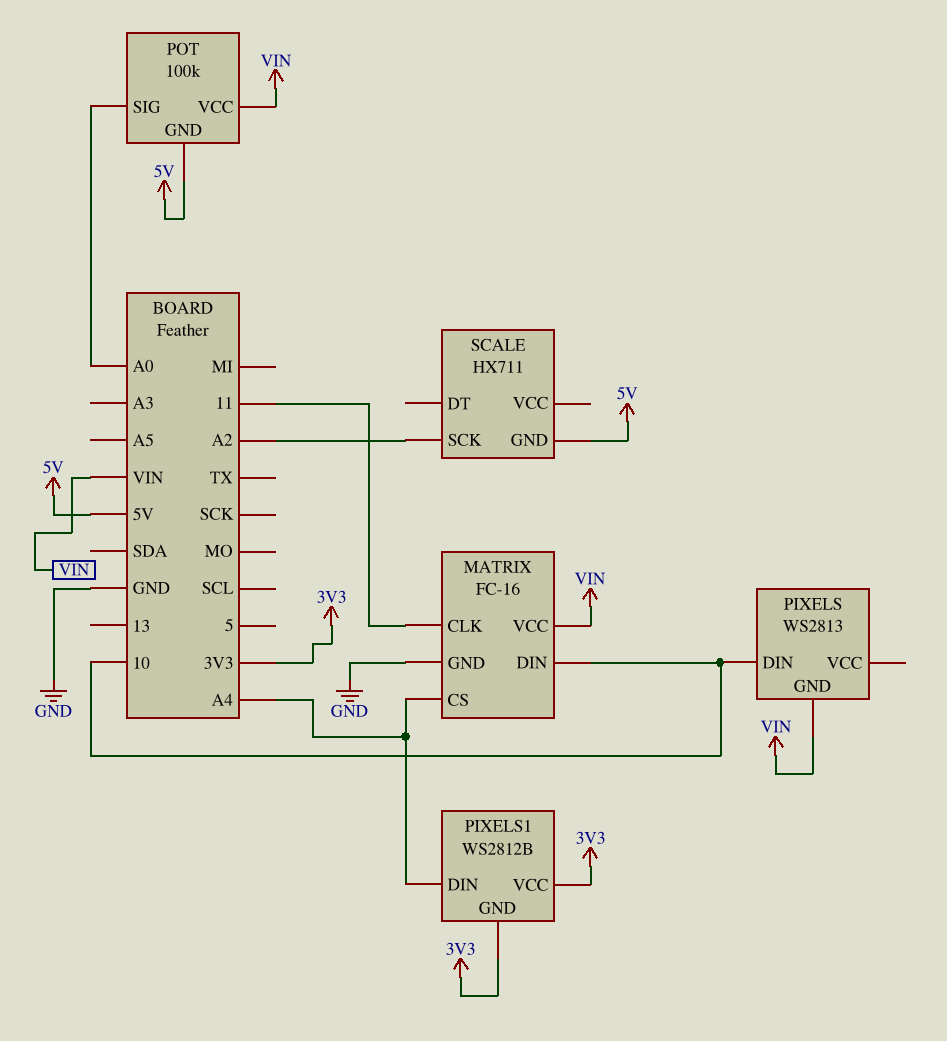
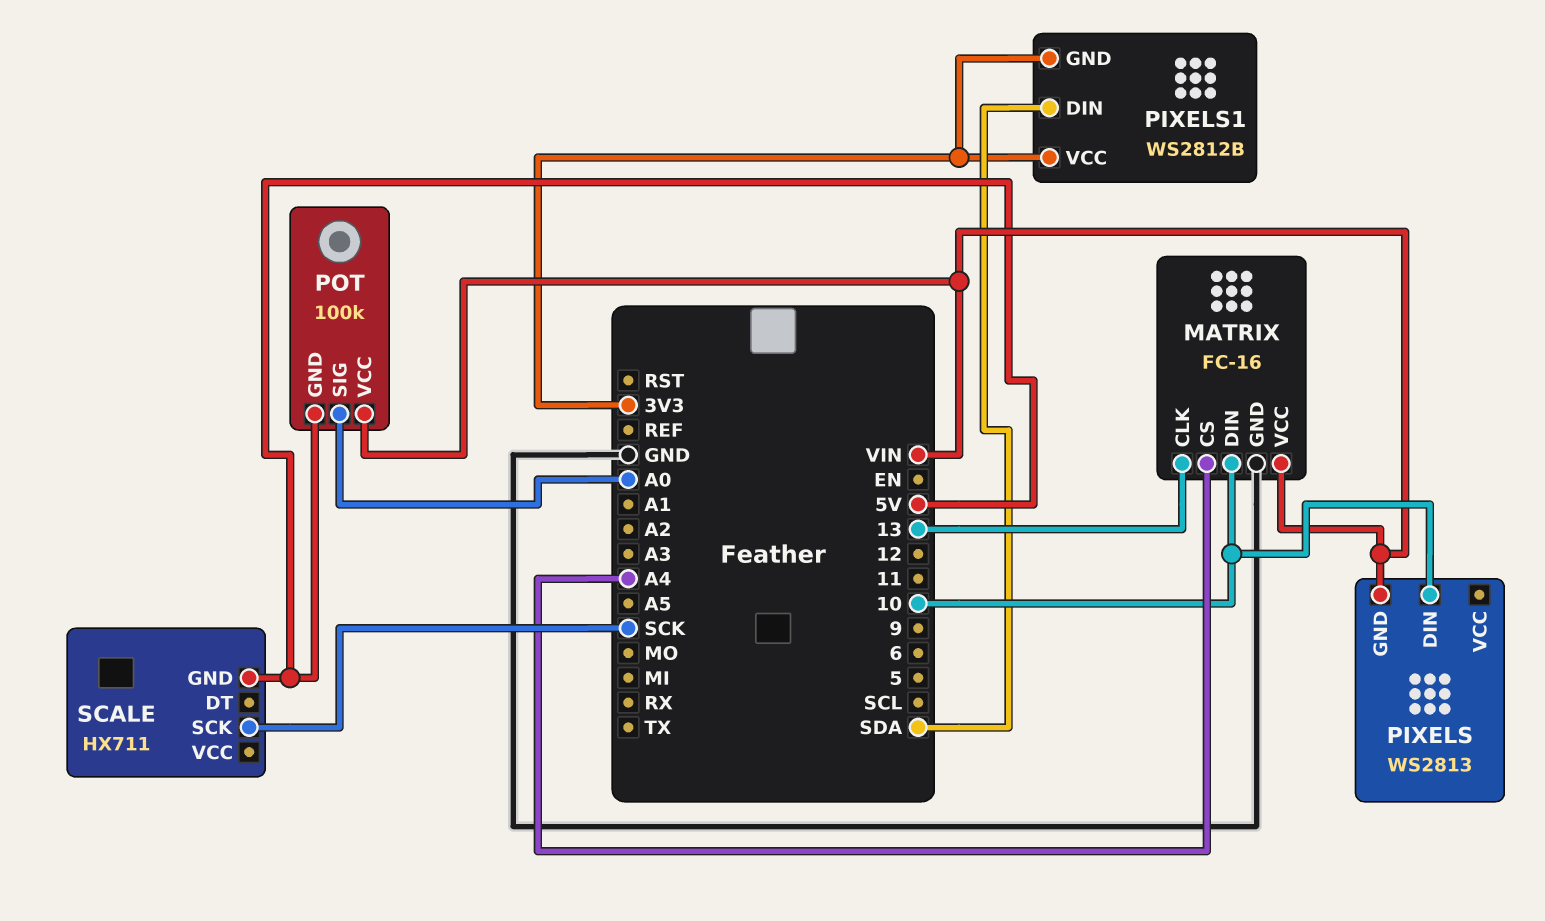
MATRIX pin CLK: 11 -> 13
PIXELS1 pin DIN: A4 -> SDA
SCALE pin SCK: A2 -> SCK

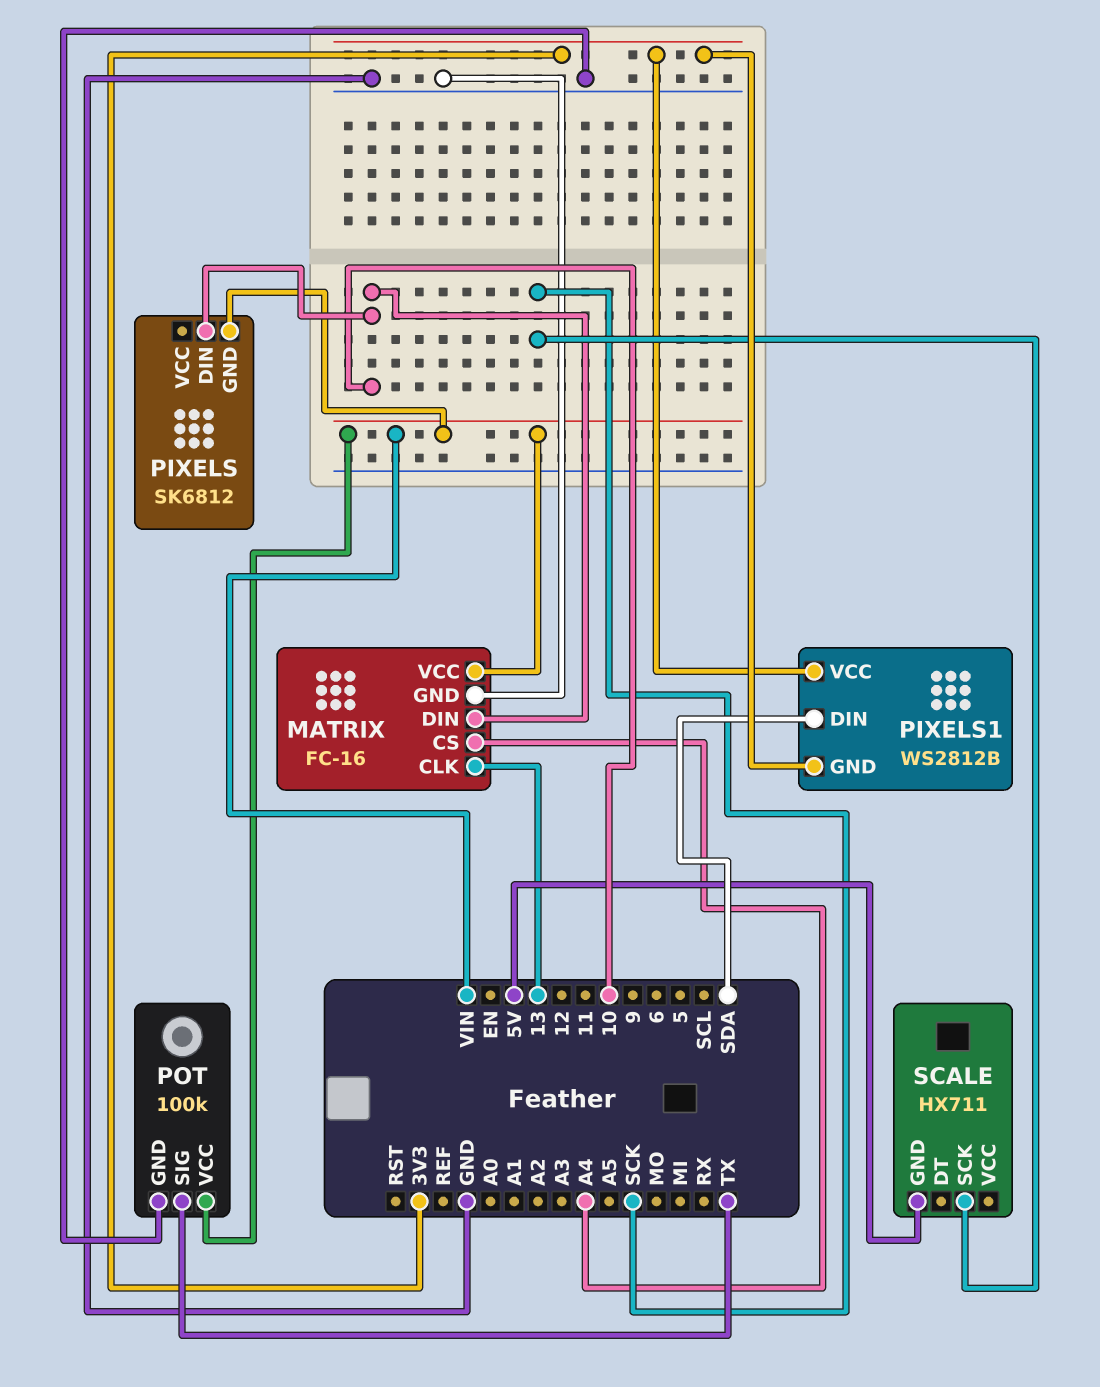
PIXELS: WS2813 -> SK6812
POT pin GND: 5V -> GND
POT pin SIG: A0 -> TX

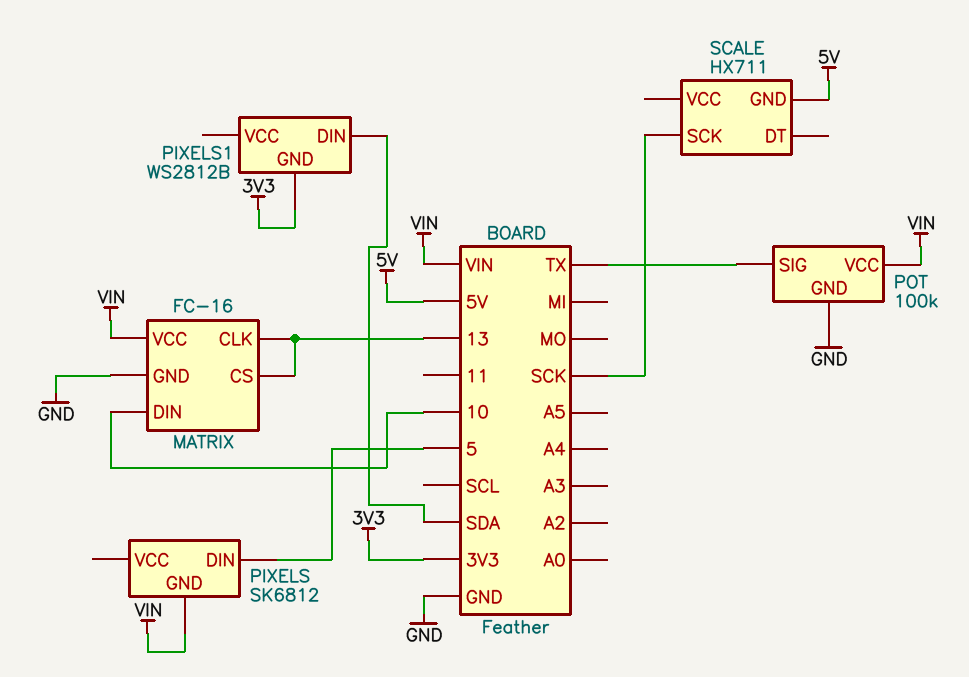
MATRIX pin CS: A4 -> 13
PIXELS pin DIN: 10 -> 5
PIXELS1 pin VCC: 3V3 -> none

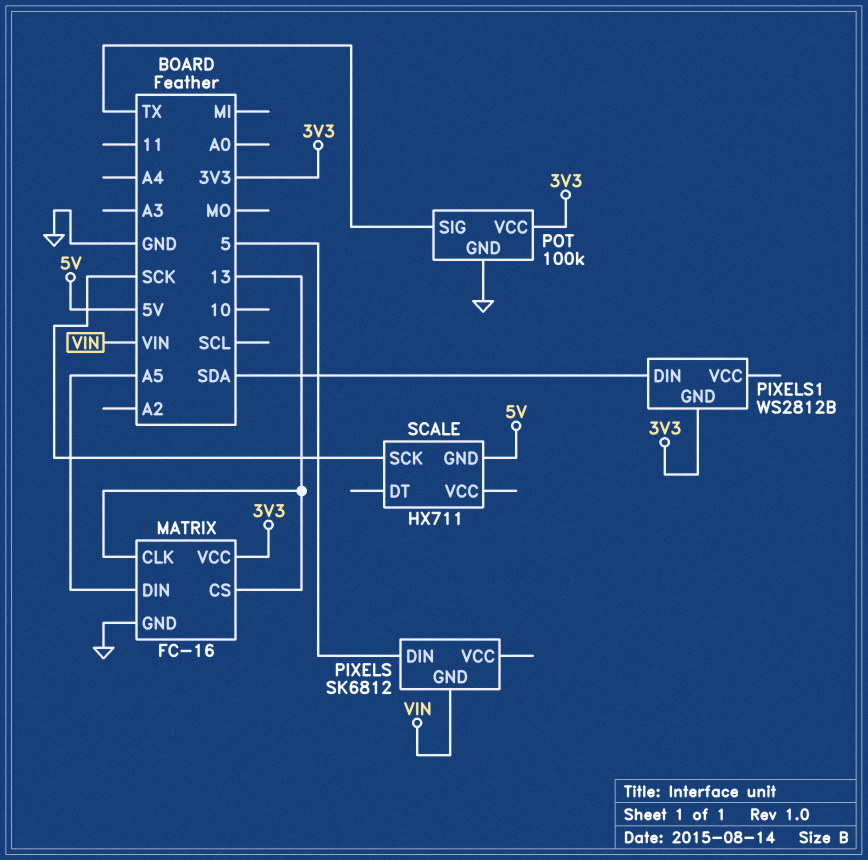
MATRIX pin DIN: 10 -> A5
MATRIX pin VCC: VIN -> 3V3
POT pin VCC: VIN -> 3V3

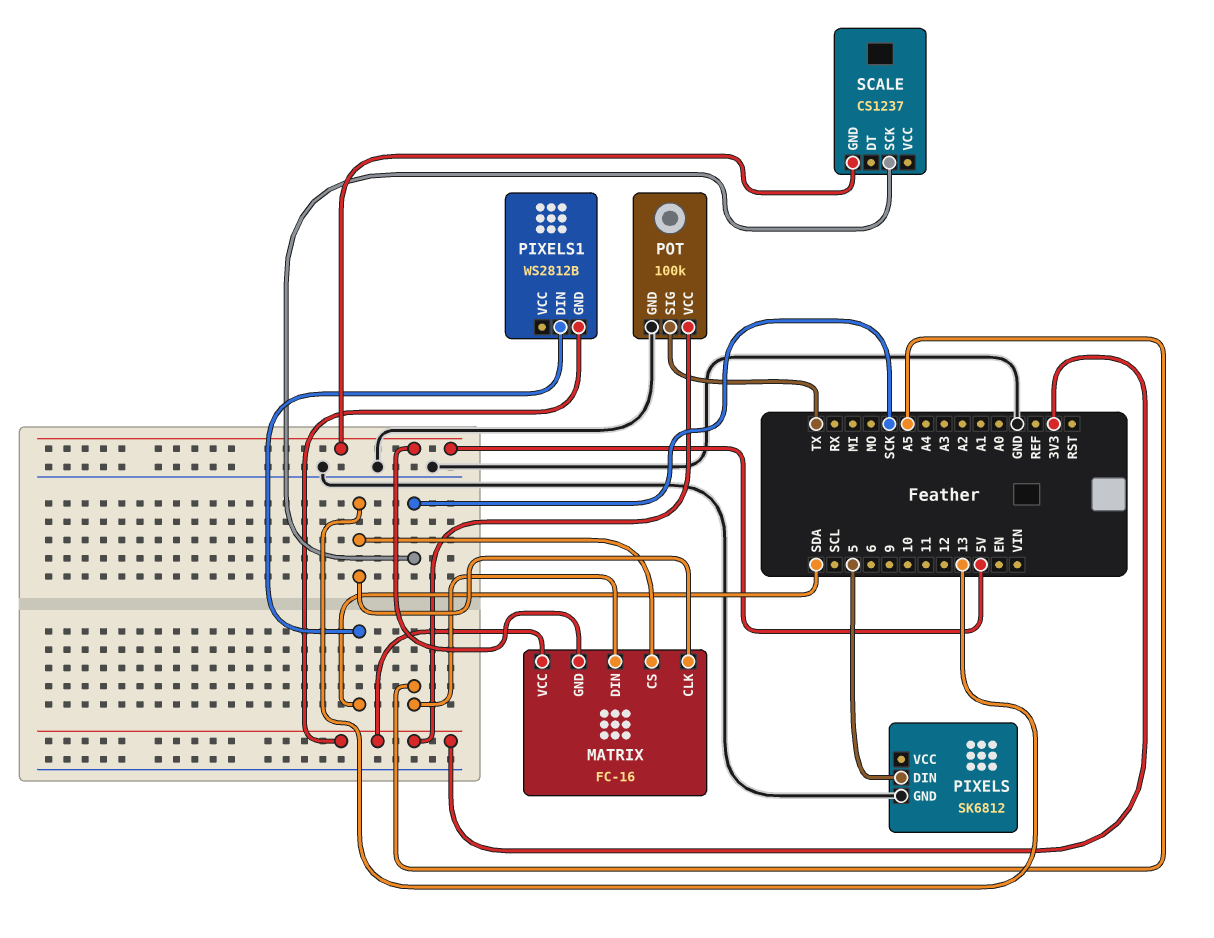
MATRIX pin GND: GND -> 5V
PIXELS pin GND: VIN -> GND
SCALE: HX711 -> CS1237

